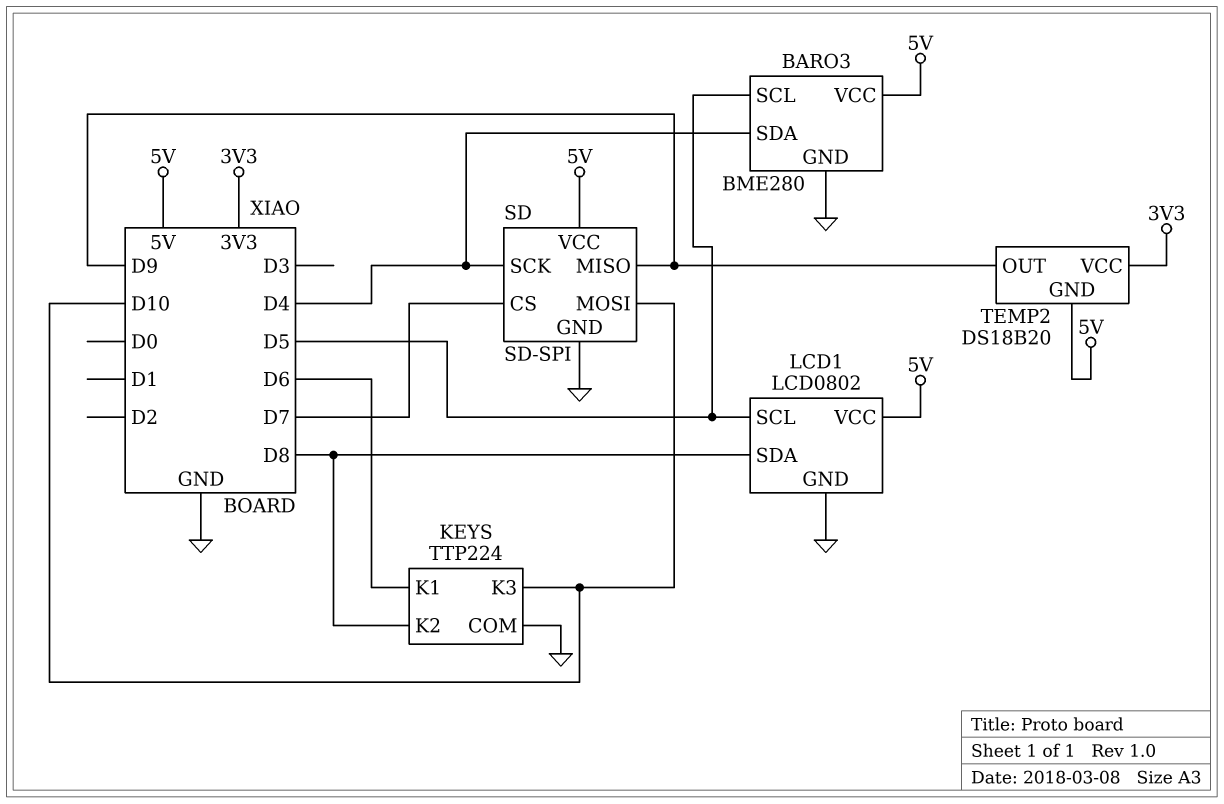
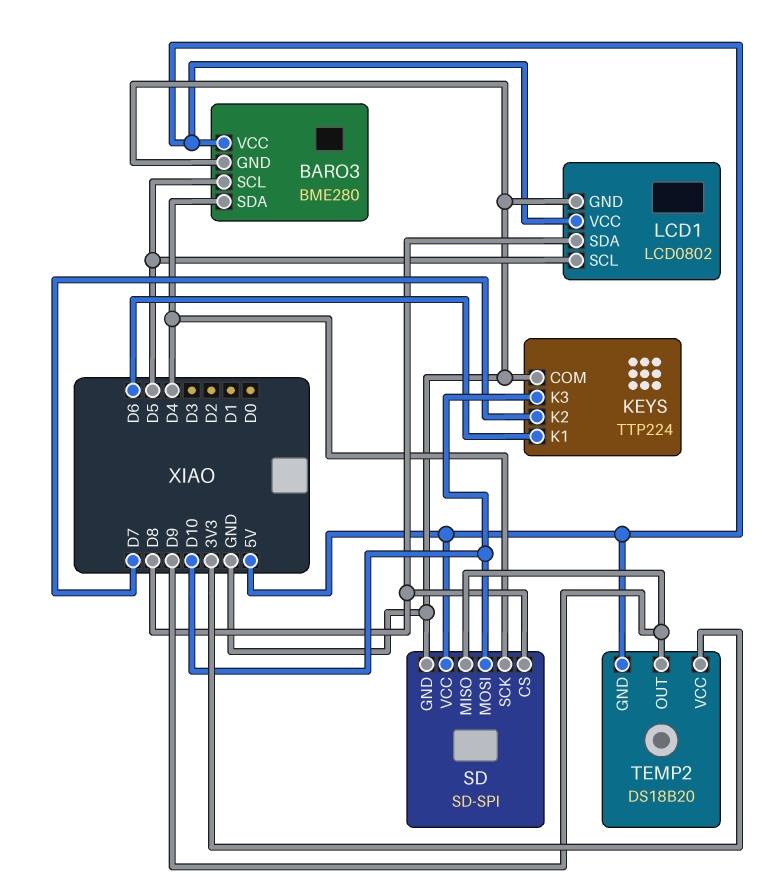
KEYS pin K2: D8 -> D7
SD pin CS: D7 -> D8

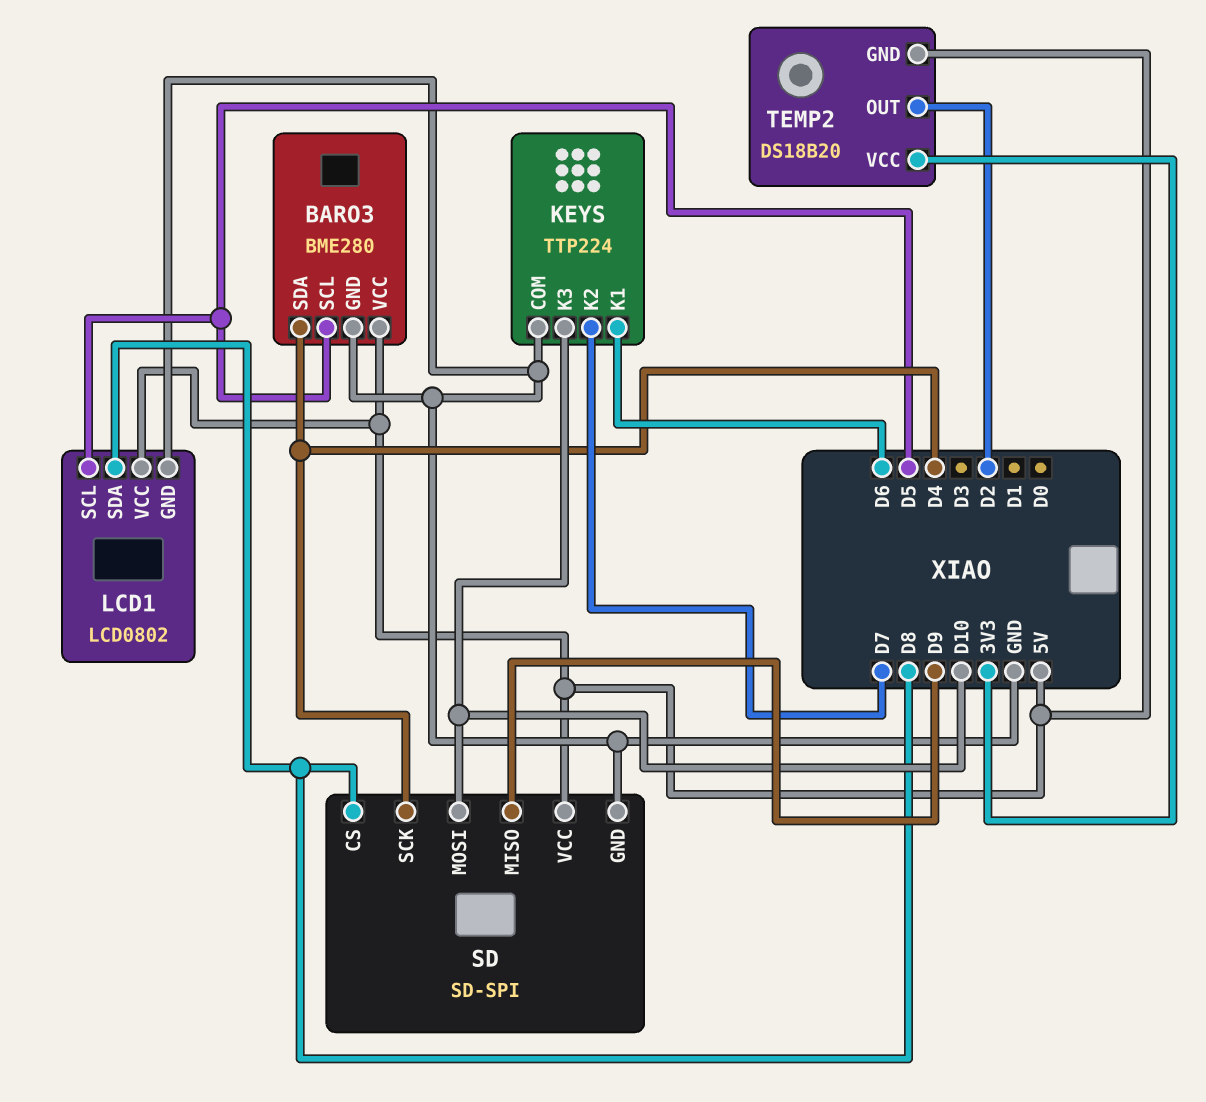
TEMP2 pin OUT: D9 -> D2

